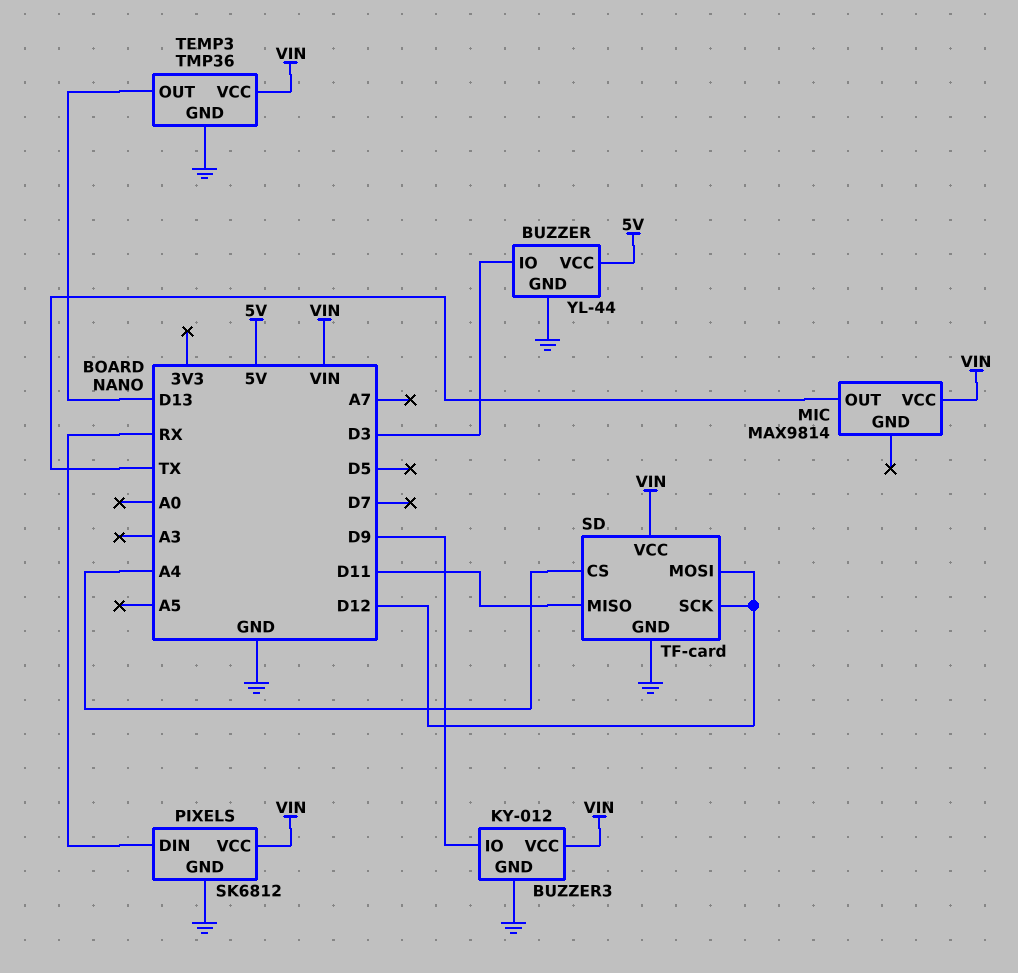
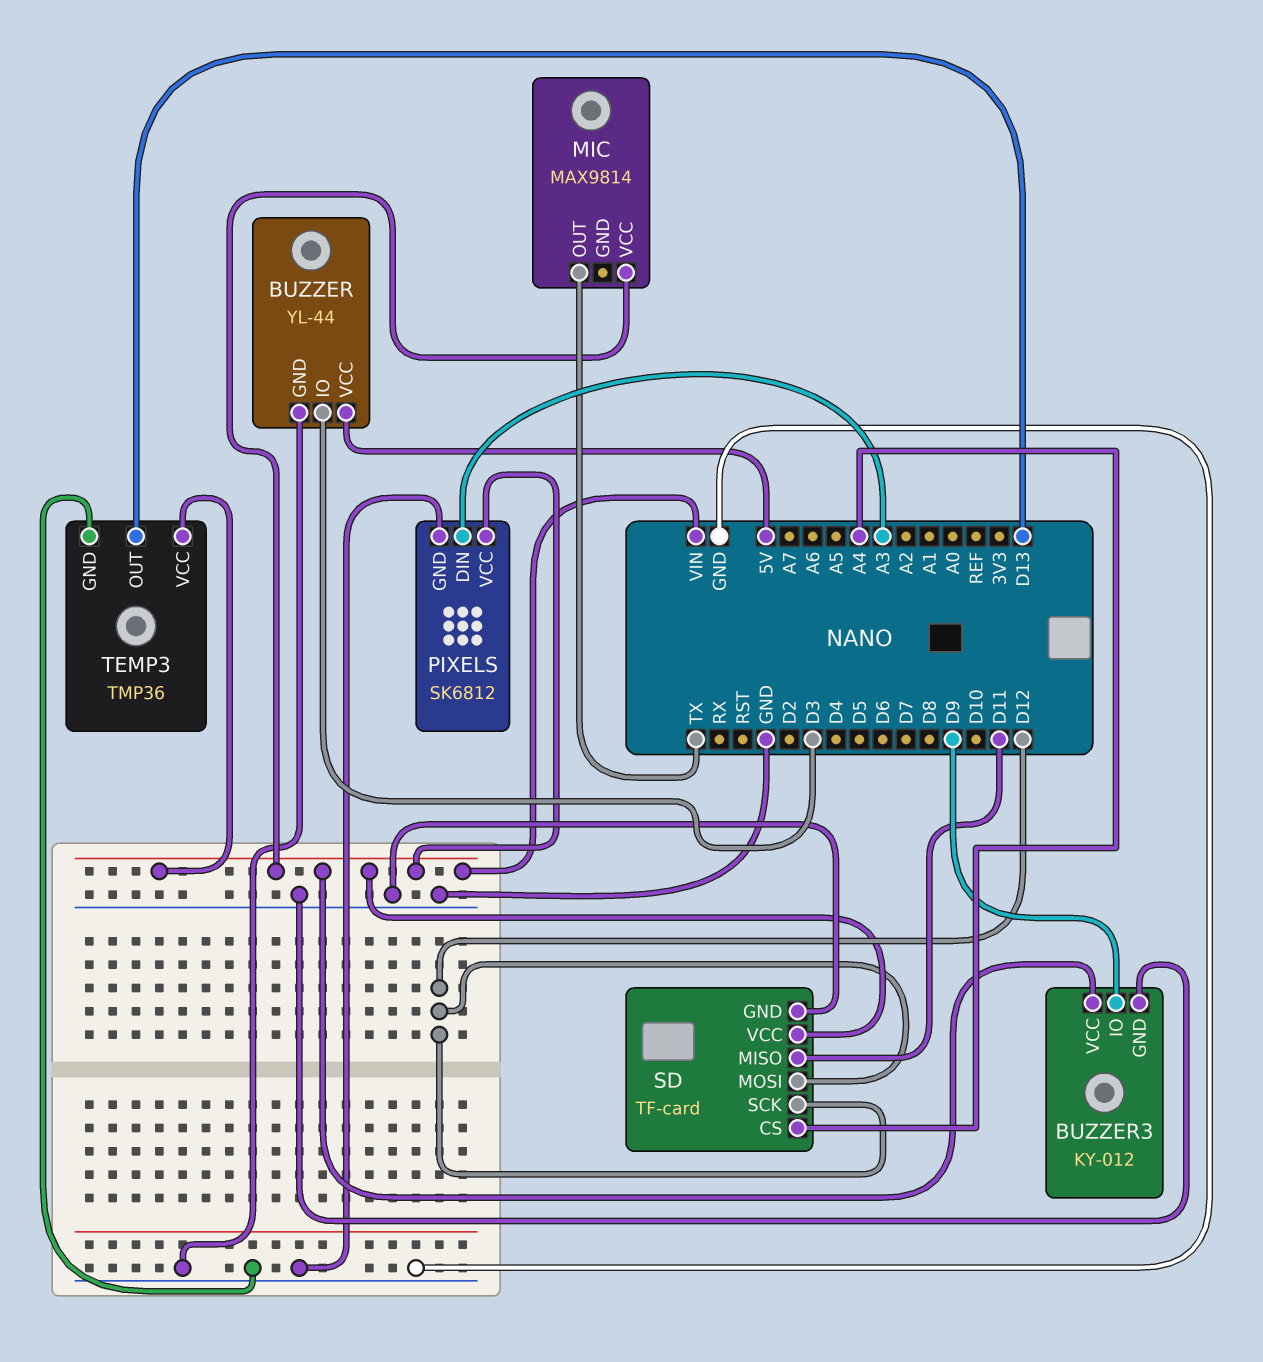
PIXELS pin DIN: RX -> A3

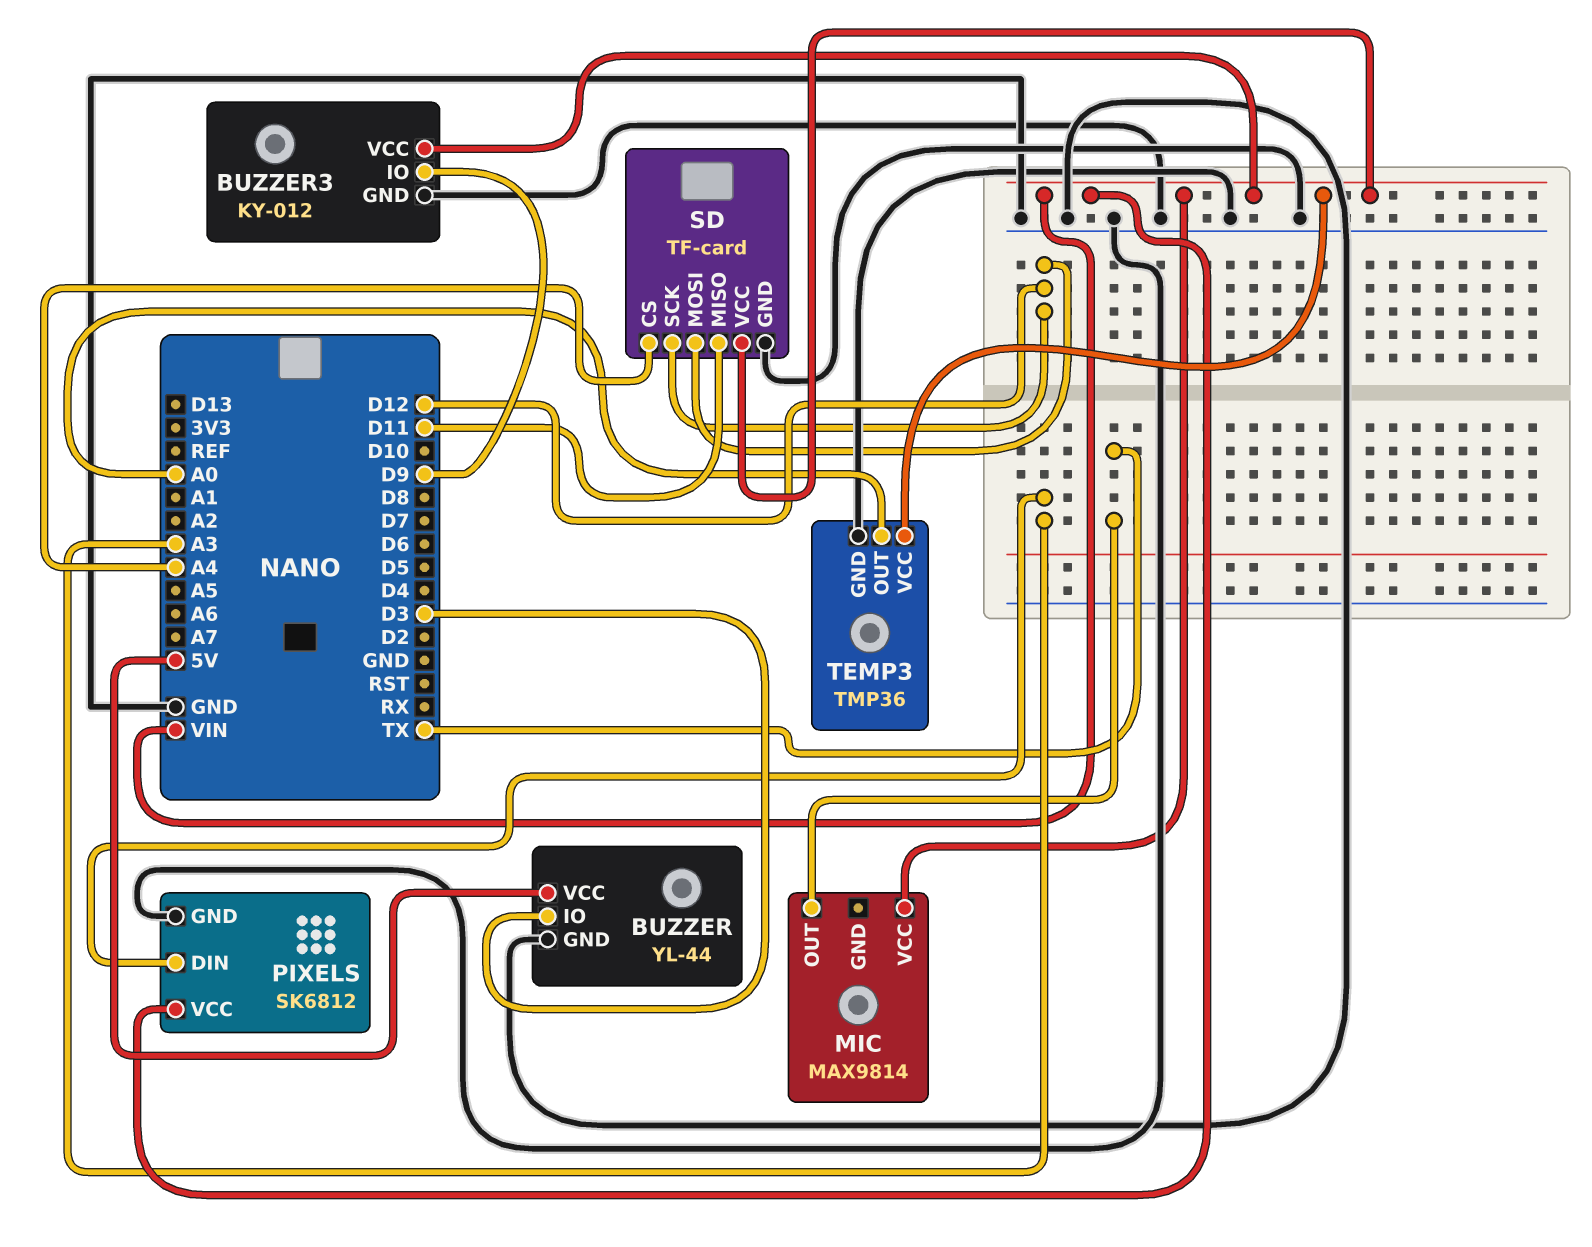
TEMP3 pin OUT: D13 -> A0

